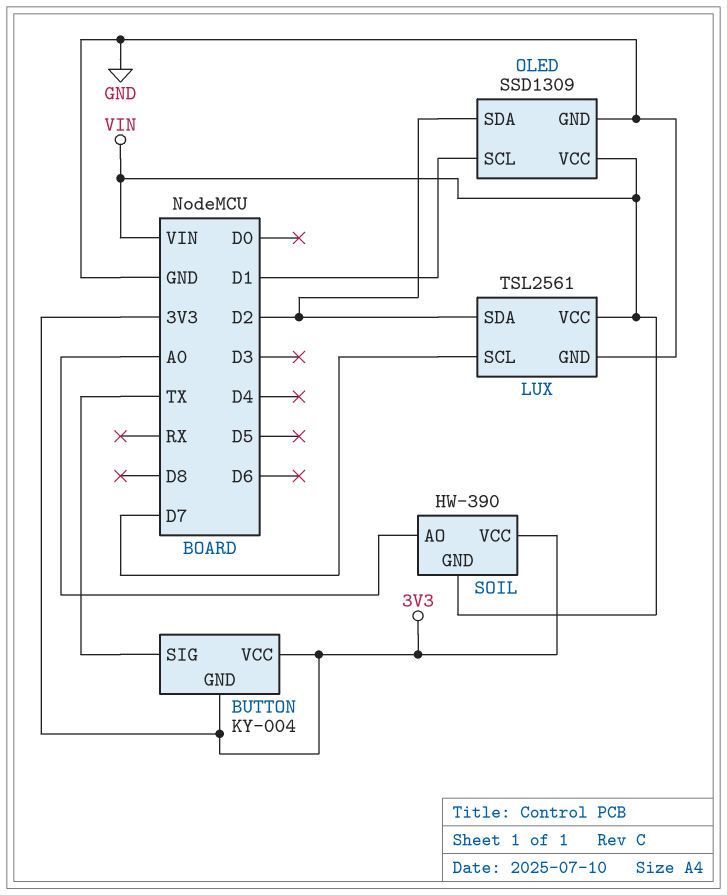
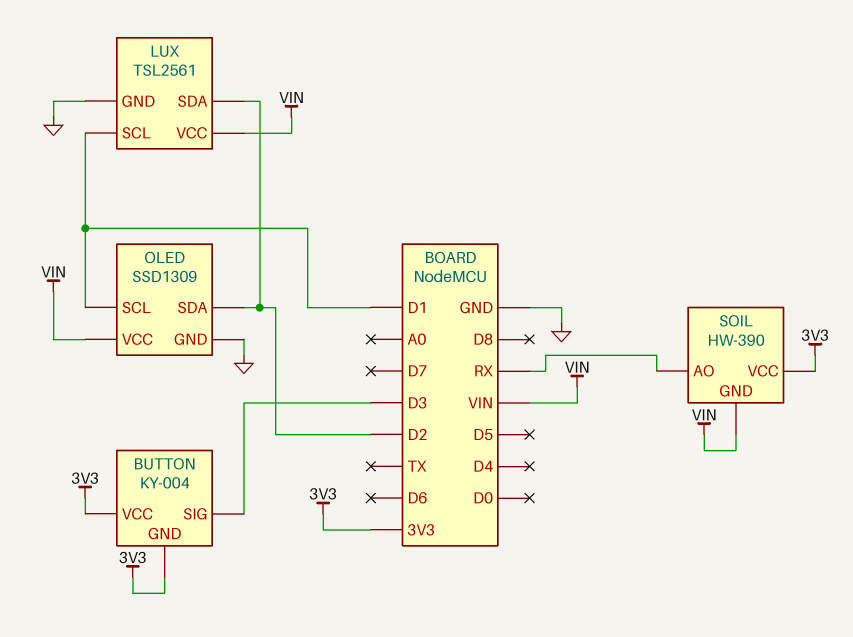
BUTTON pin SIG: TX -> D3
LUX pin SCL: D7 -> D1
SOIL pin AO: A0 -> RX

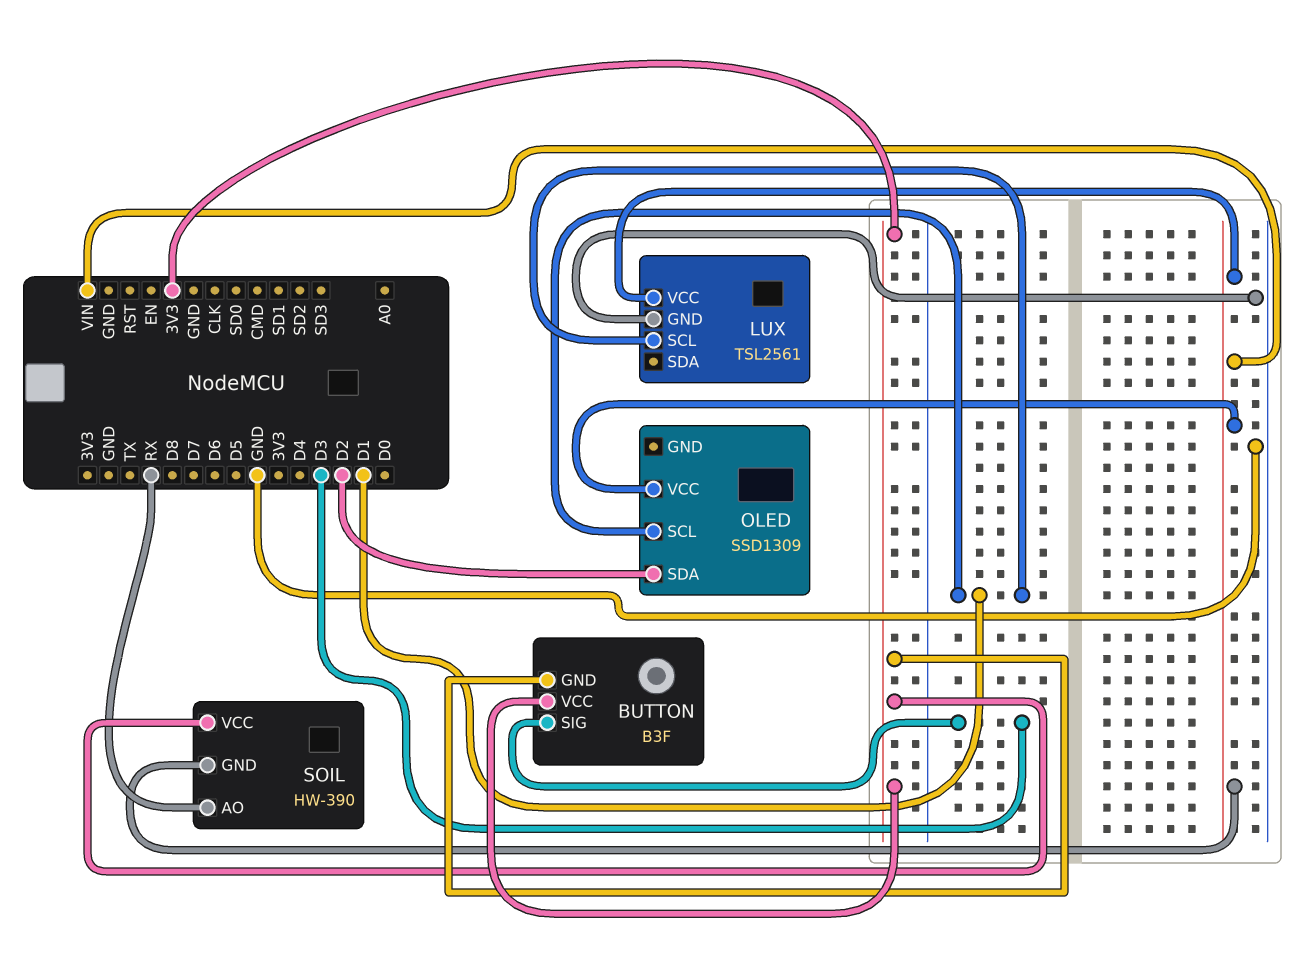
BUTTON: KY-004 -> B3F
LUX pin SDA: D2 -> none
OLED pin GND: GND -> none

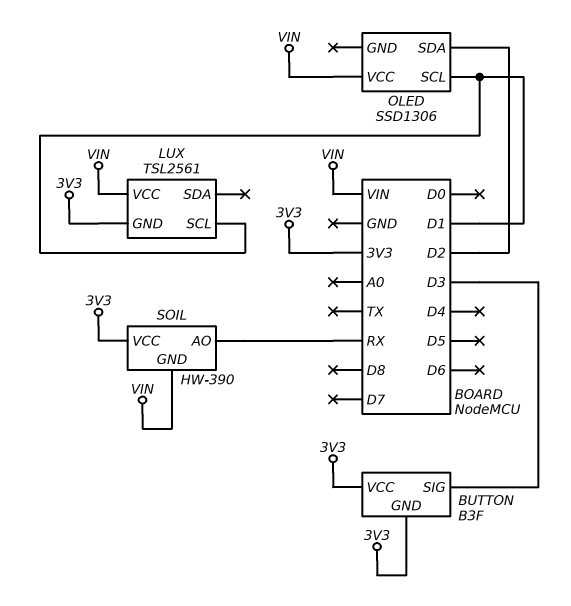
LUX pin GND: GND -> 3V3
OLED: SSD1309 -> SSD1306

